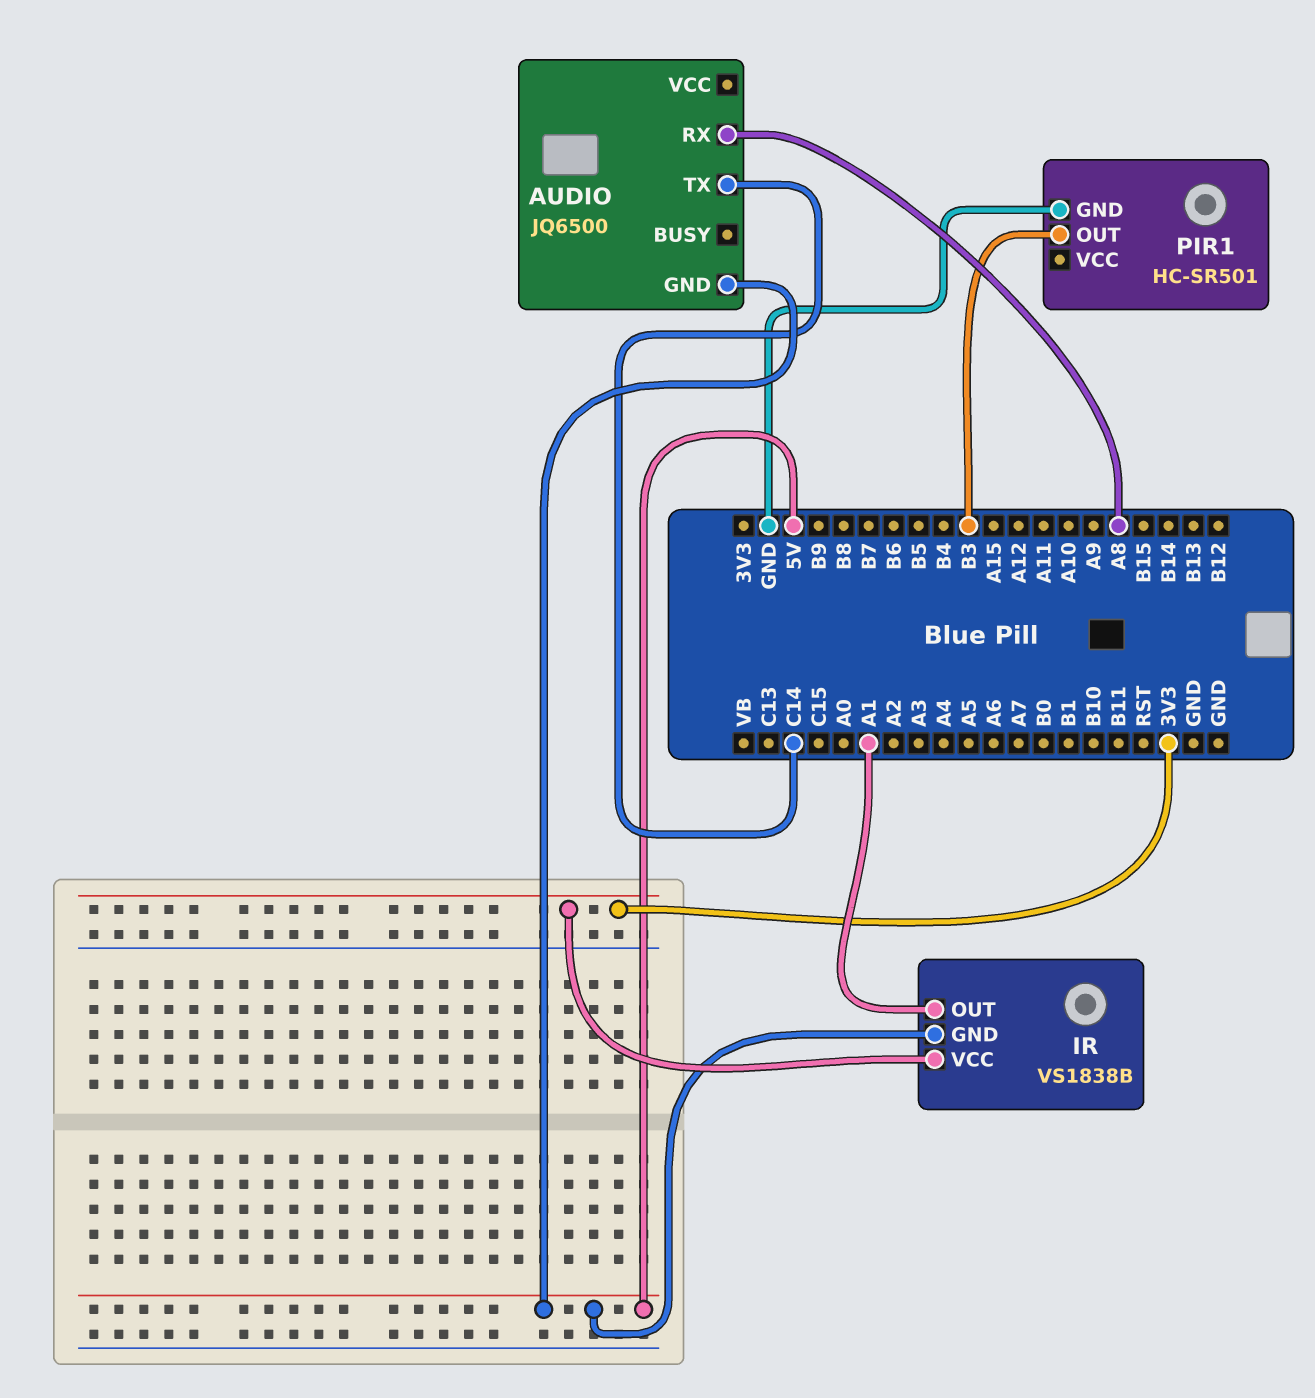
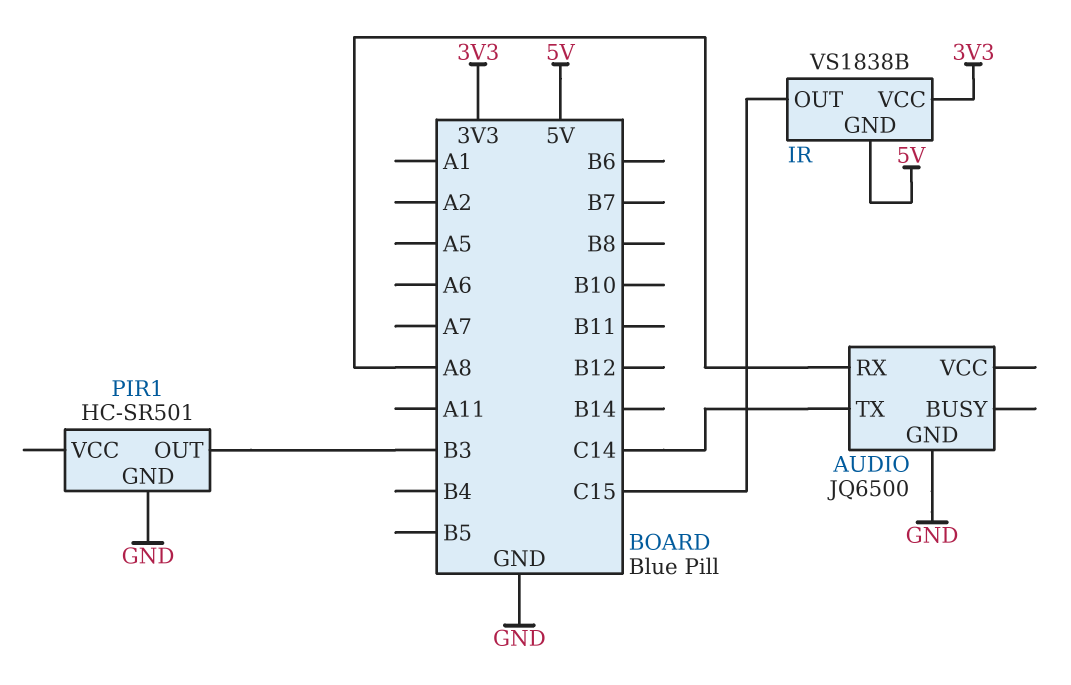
AUDIO pin GND: 5V -> GND
IR pin OUT: A1 -> C15

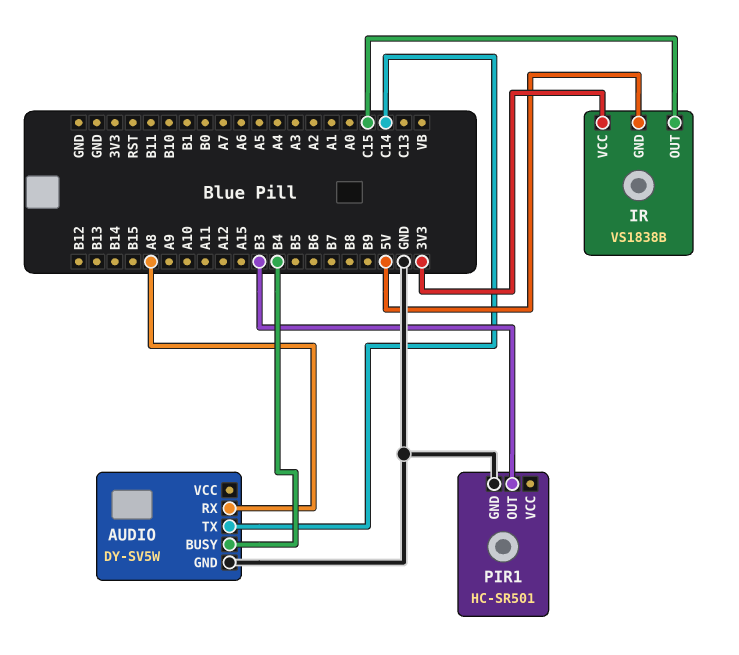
AUDIO: JQ6500 -> DY-SV5W
AUDIO pin BUSY: none -> B4

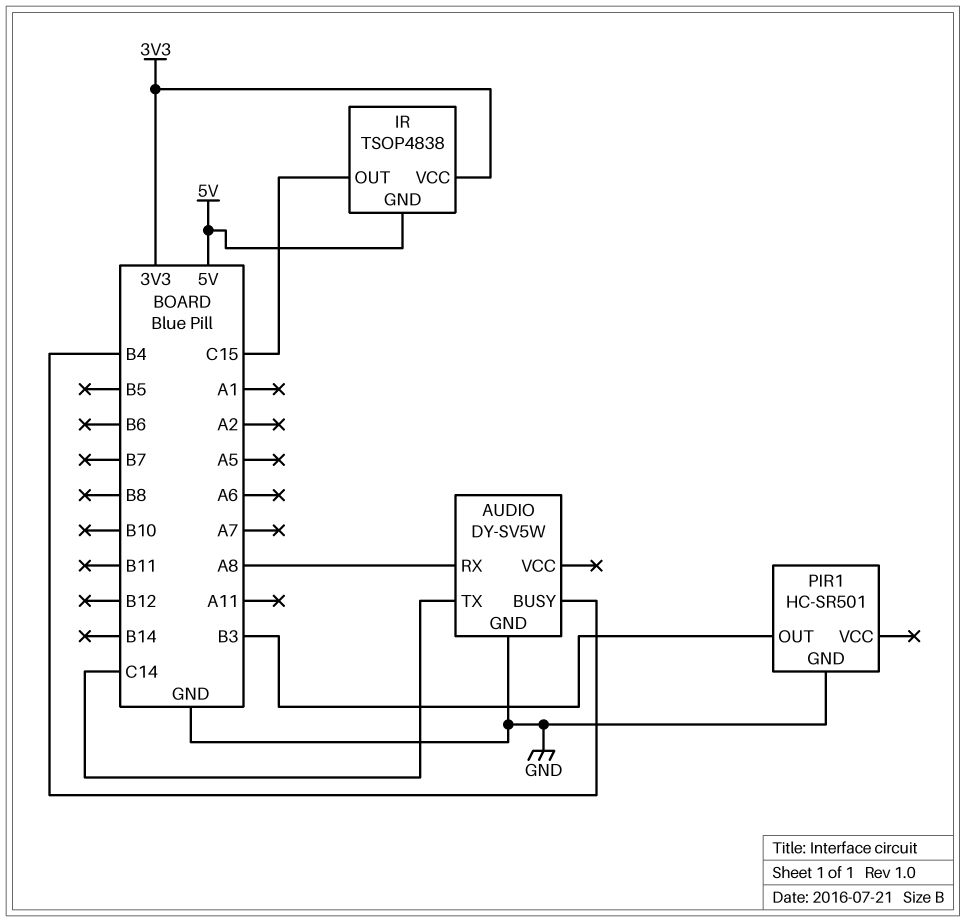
IR: VS1838B -> TSOP4838

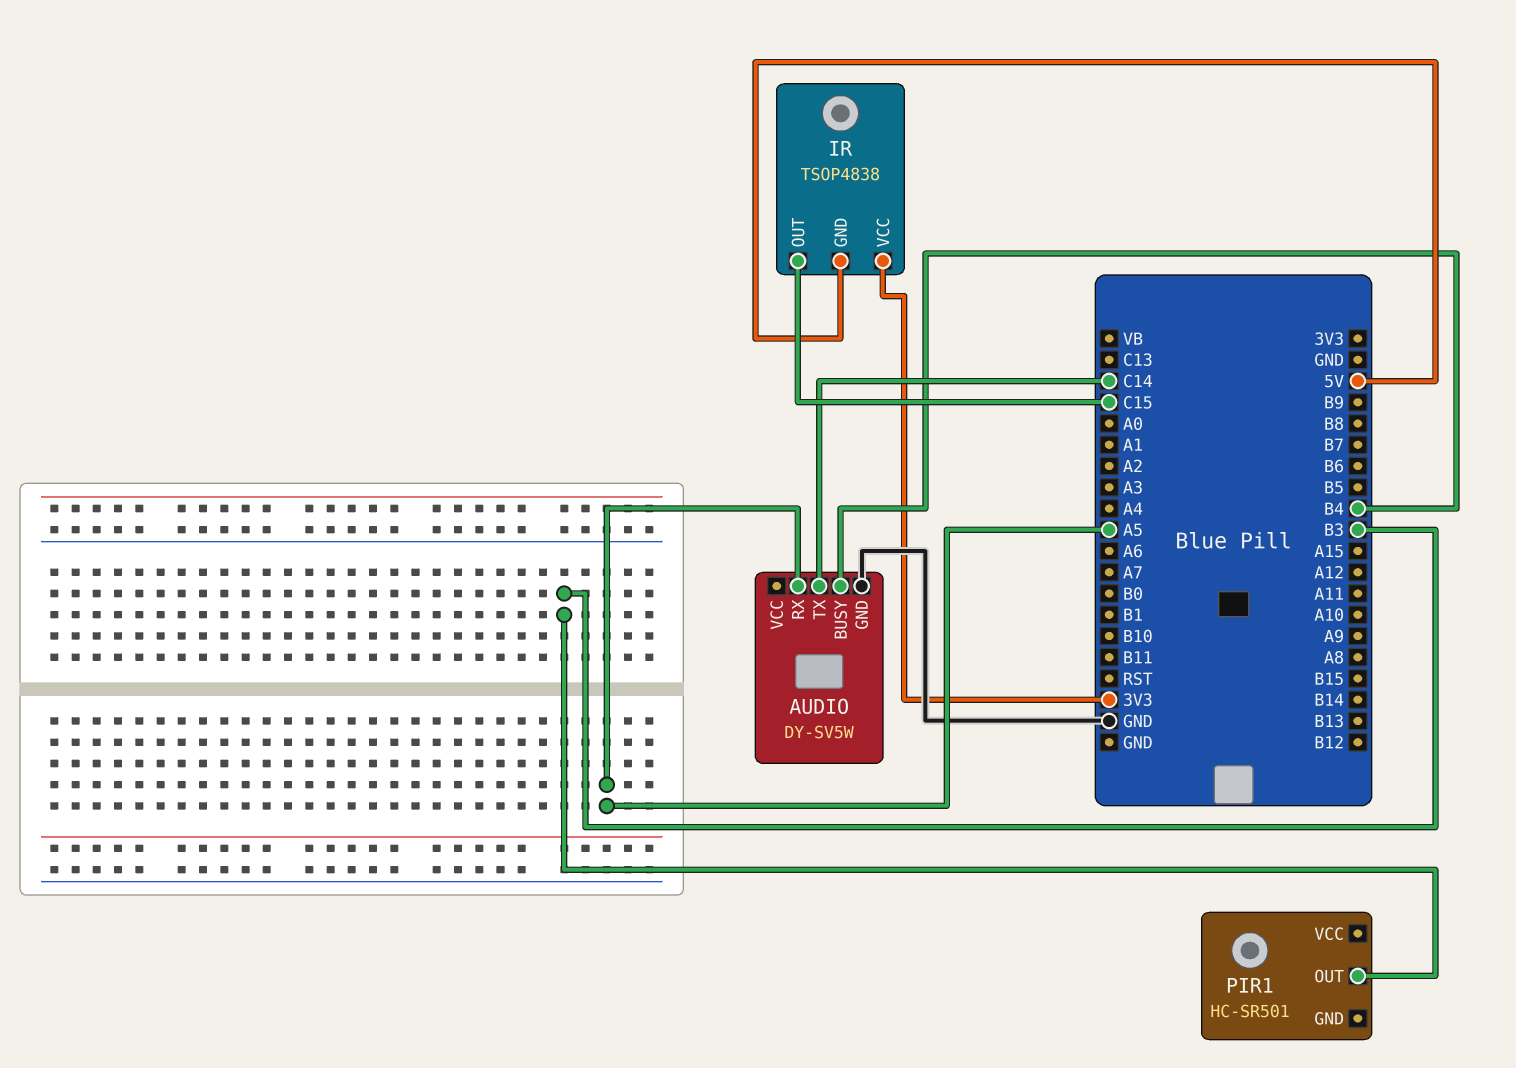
AUDIO pin RX: A8 -> A5
PIR1 pin GND: GND -> none

